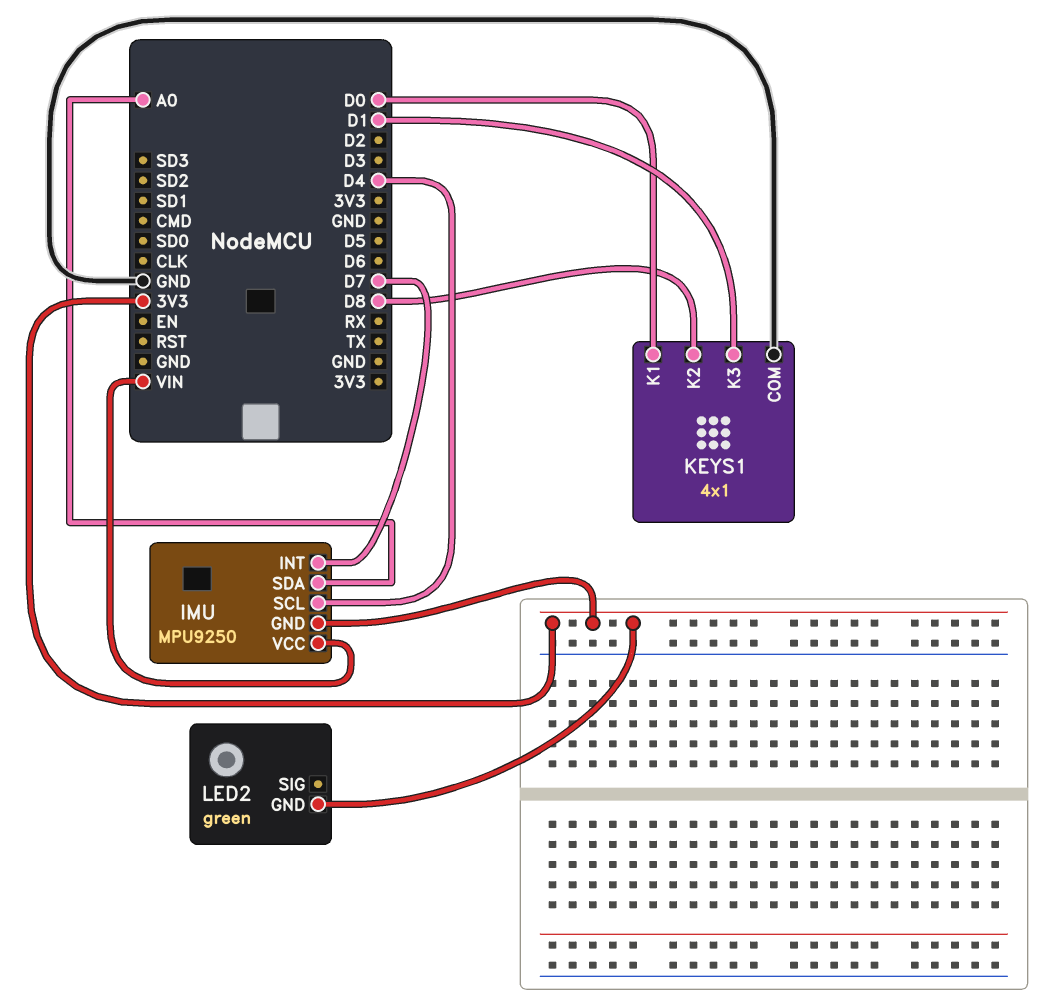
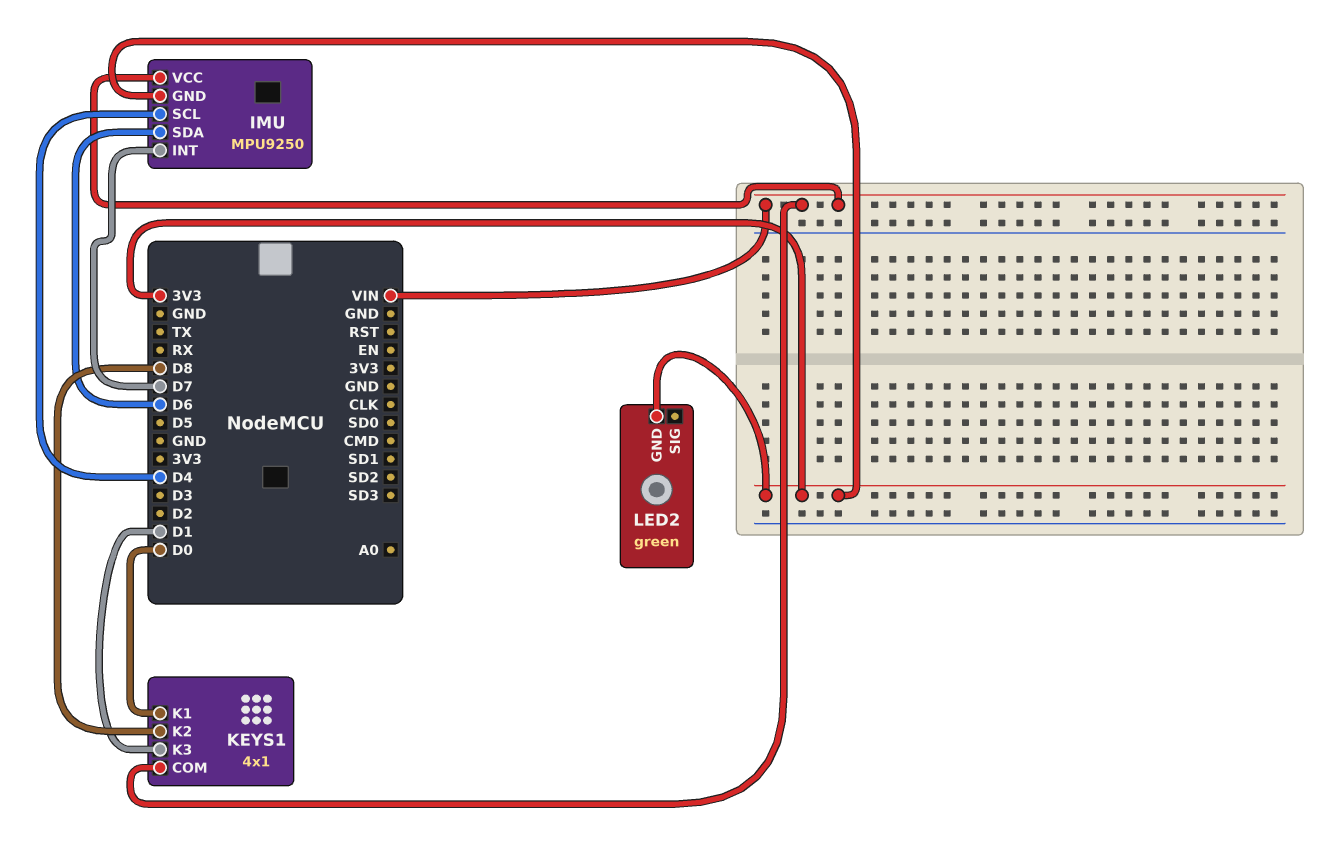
IMU pin SDA: A0 -> D6
KEYS1 pin COM: GND -> VIN

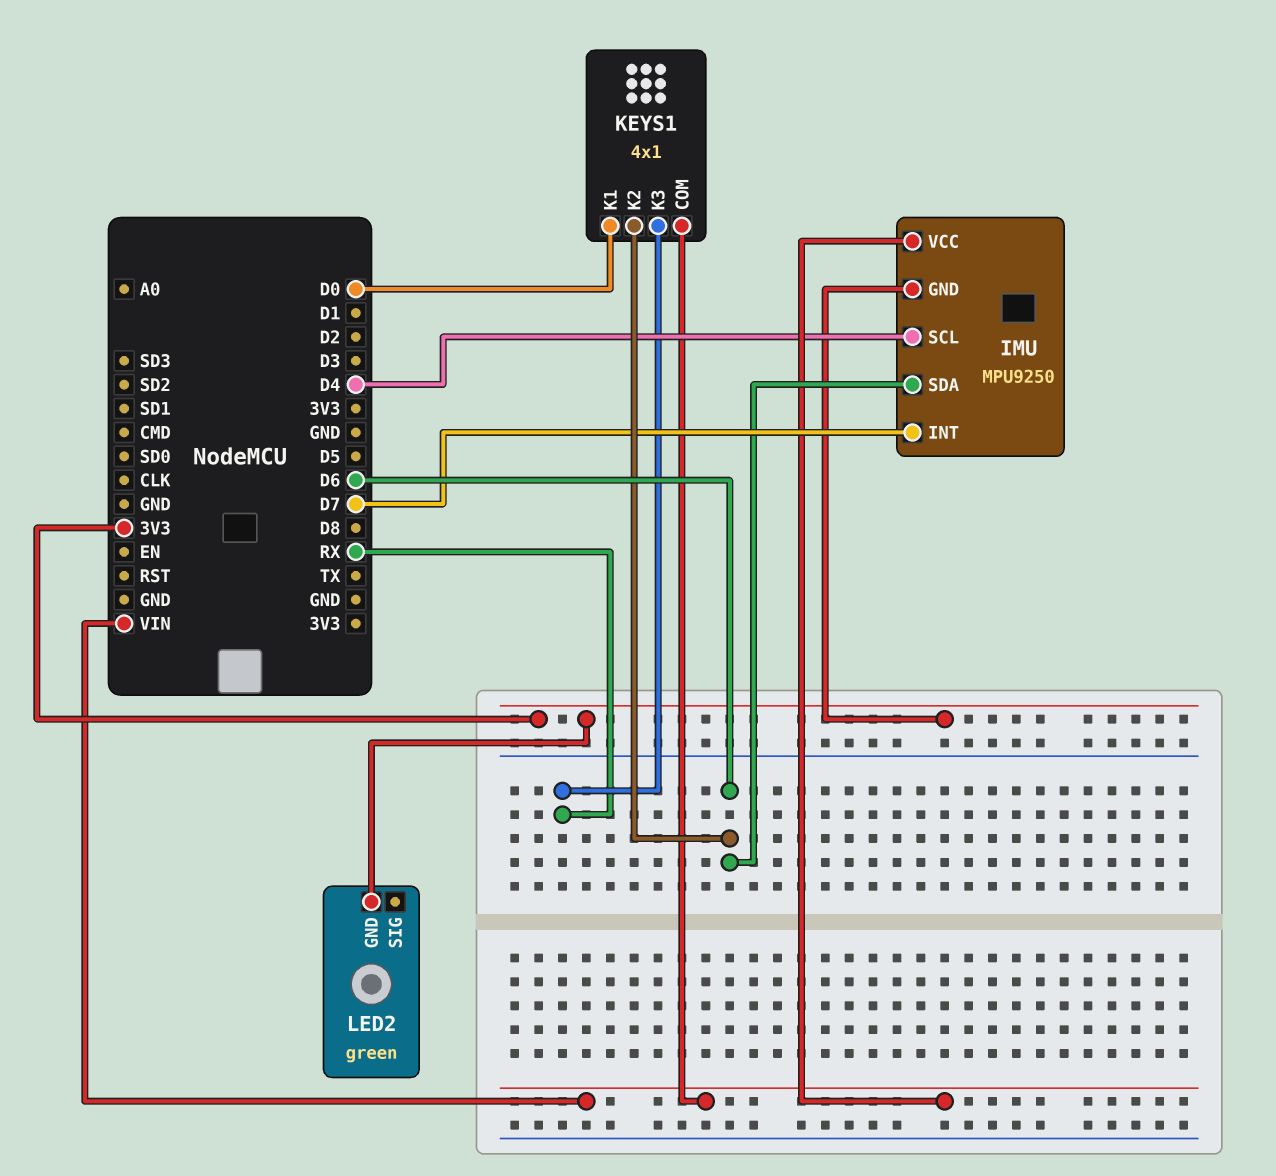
KEYS1 pin K2: D8 -> D6
KEYS1 pin K3: D1 -> RX

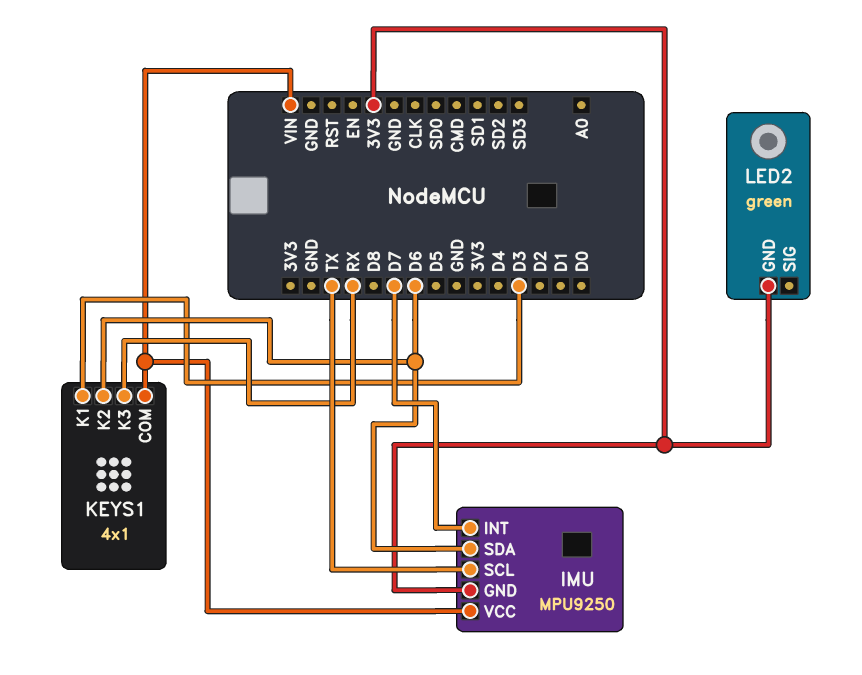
IMU pin SCL: D4 -> TX
KEYS1 pin K1: D0 -> D3

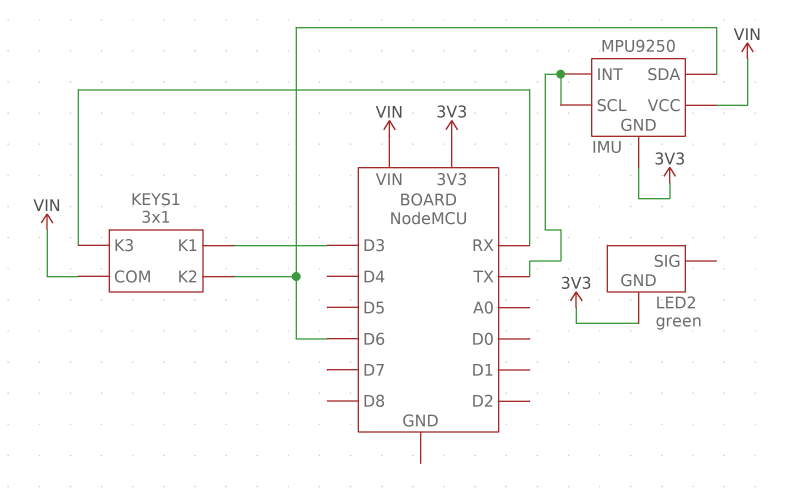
IMU pin INT: D7 -> TX
KEYS1: 4x1 -> 3x1

